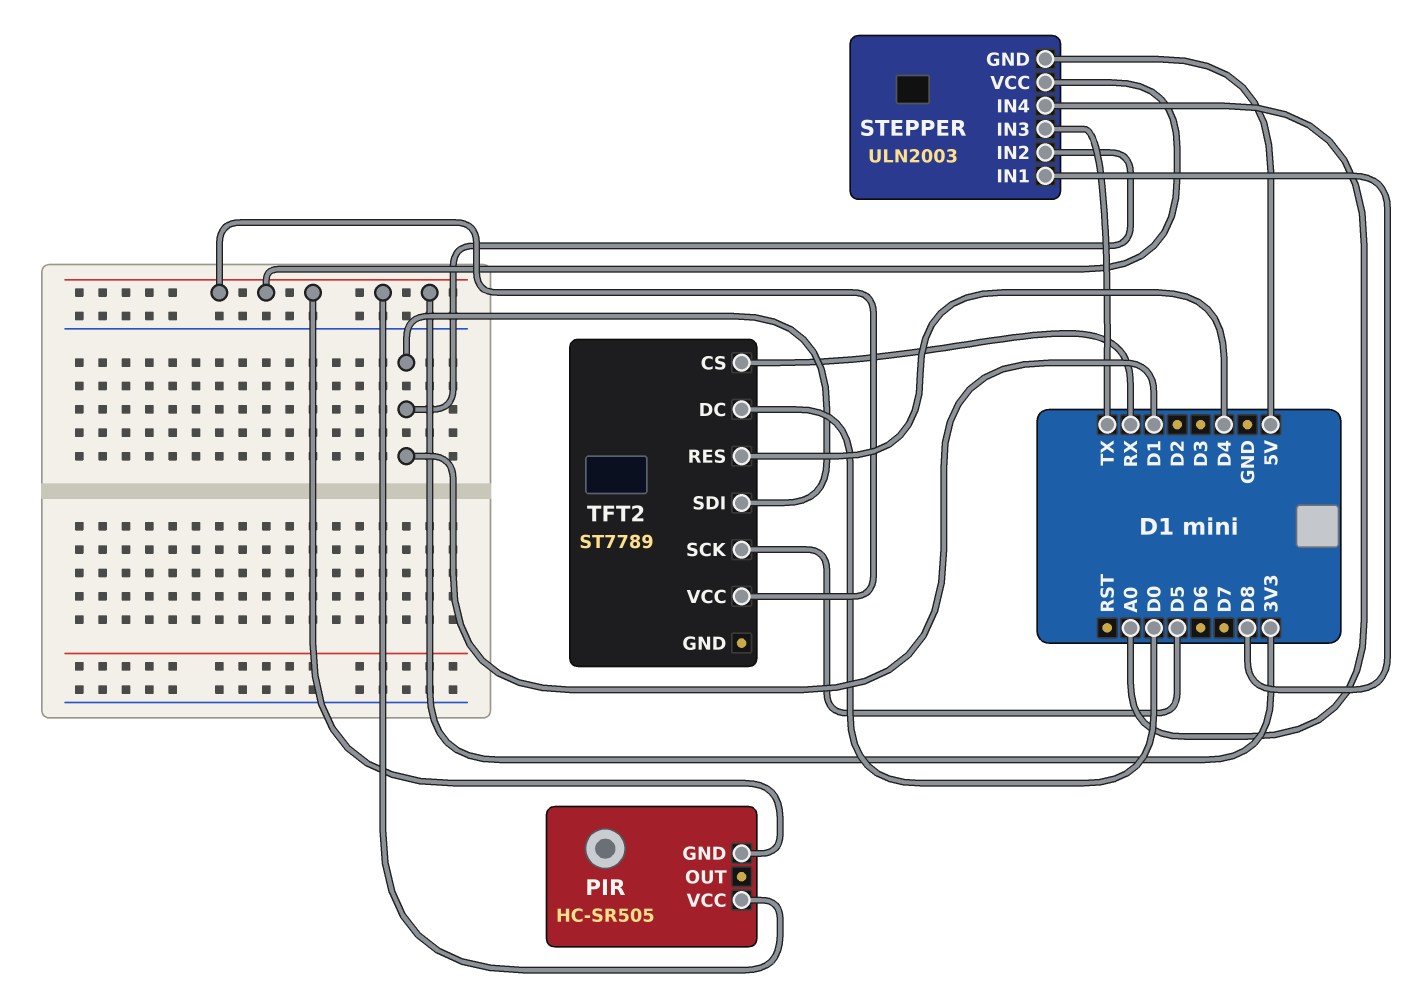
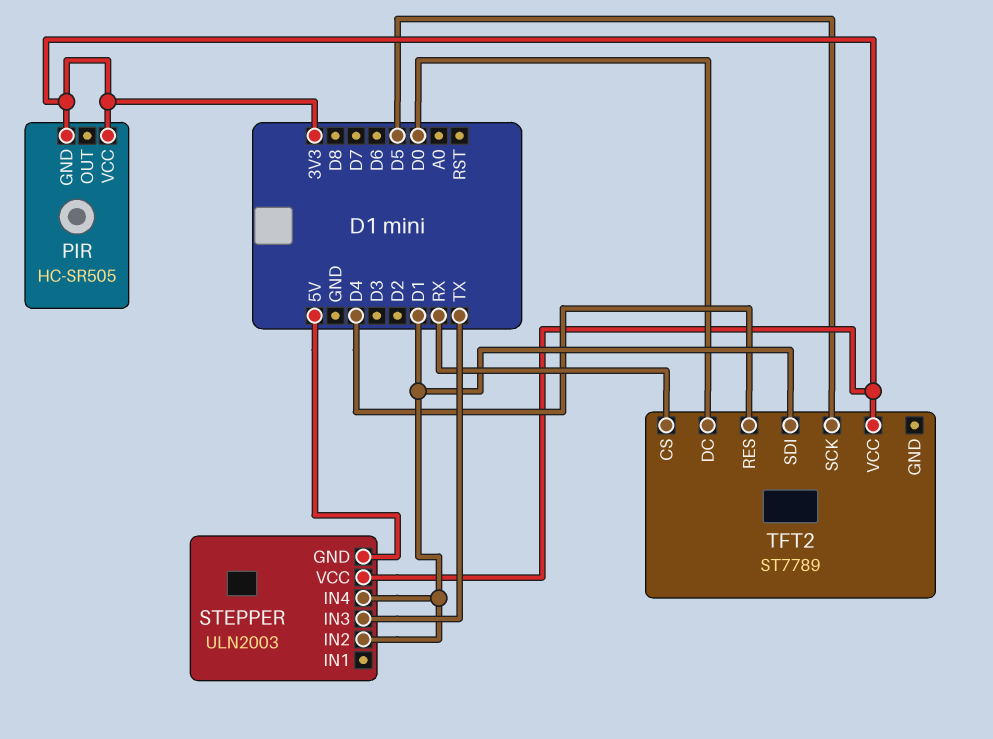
STEPPER pin IN1: D8 -> none
STEPPER pin IN4: A0 -> D1

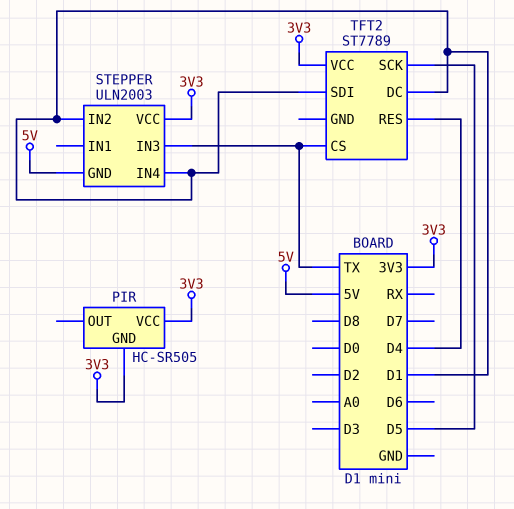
TFT2 pin CS: RX -> TX
TFT2 pin DC: D0 -> D1

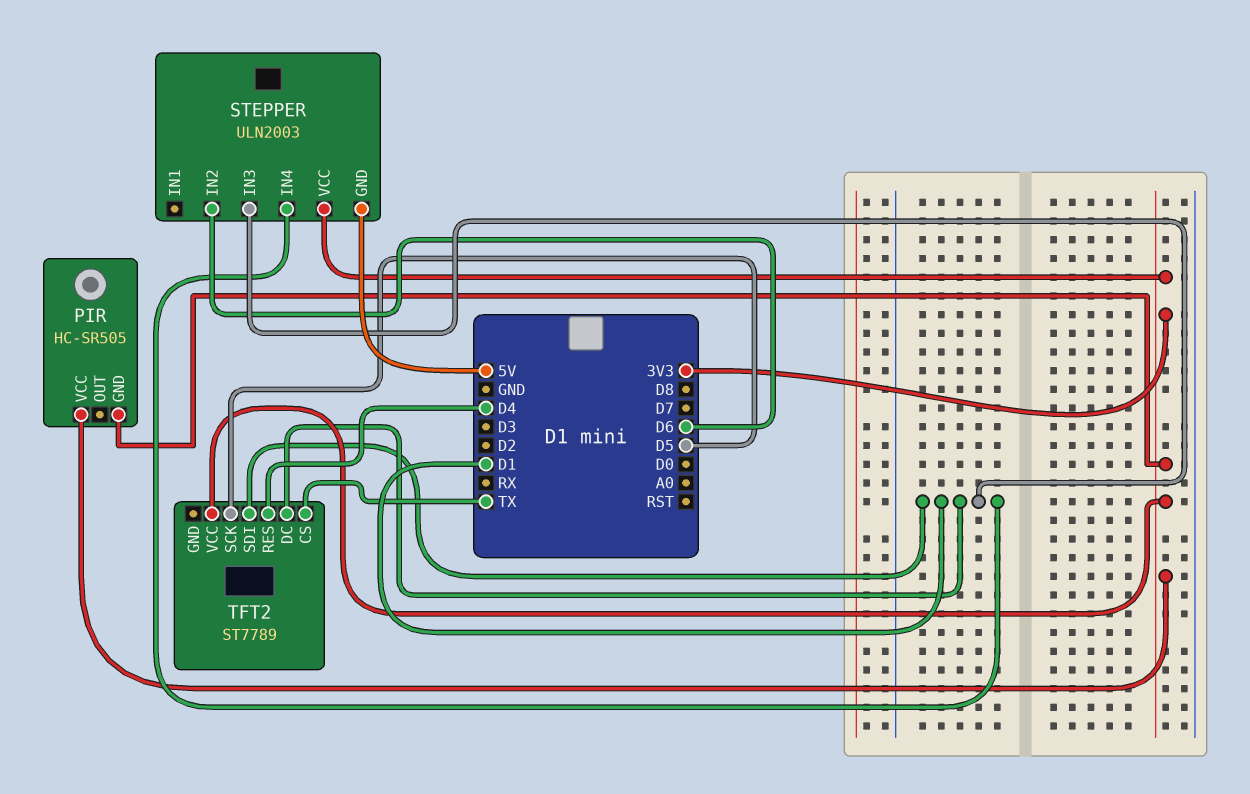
STEPPER pin IN2: D1 -> D6
STEPPER pin IN3: TX -> D1

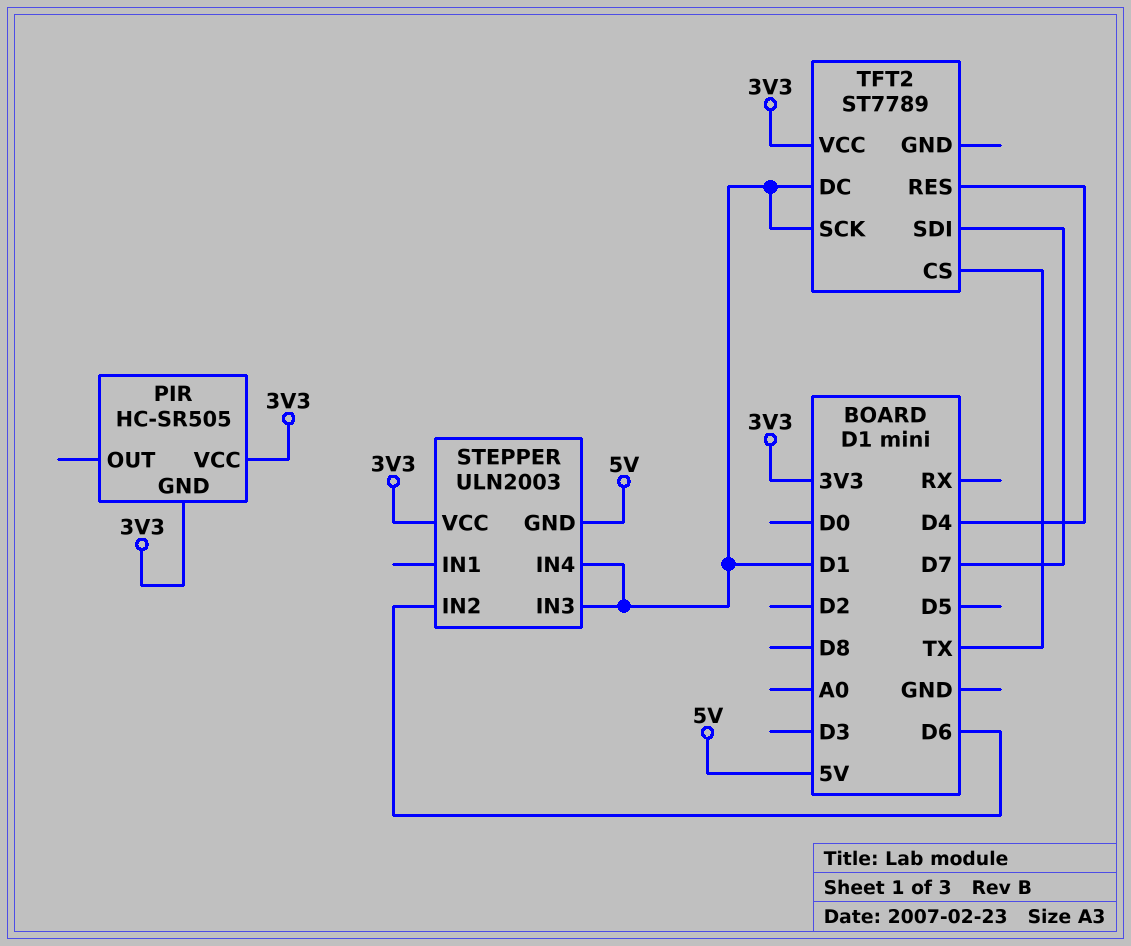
TFT2 pin SCK: D5 -> D1
TFT2 pin SDI: D1 -> D7

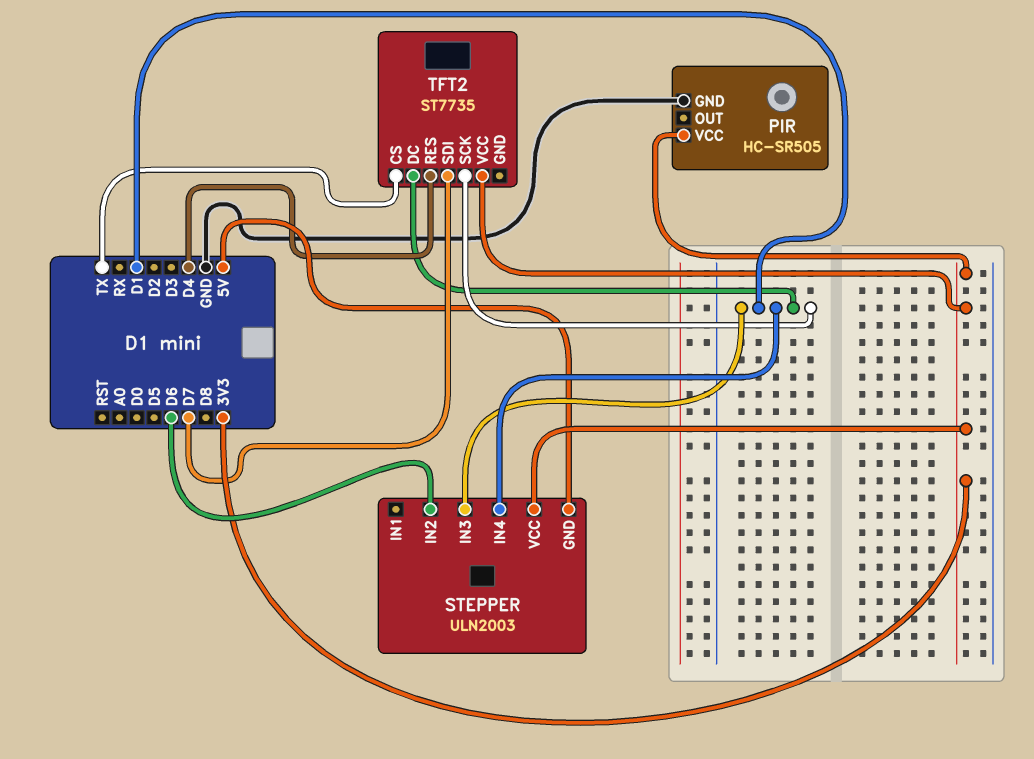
PIR pin GND: 3V3 -> GND
TFT2: ST7789 -> ST7735

